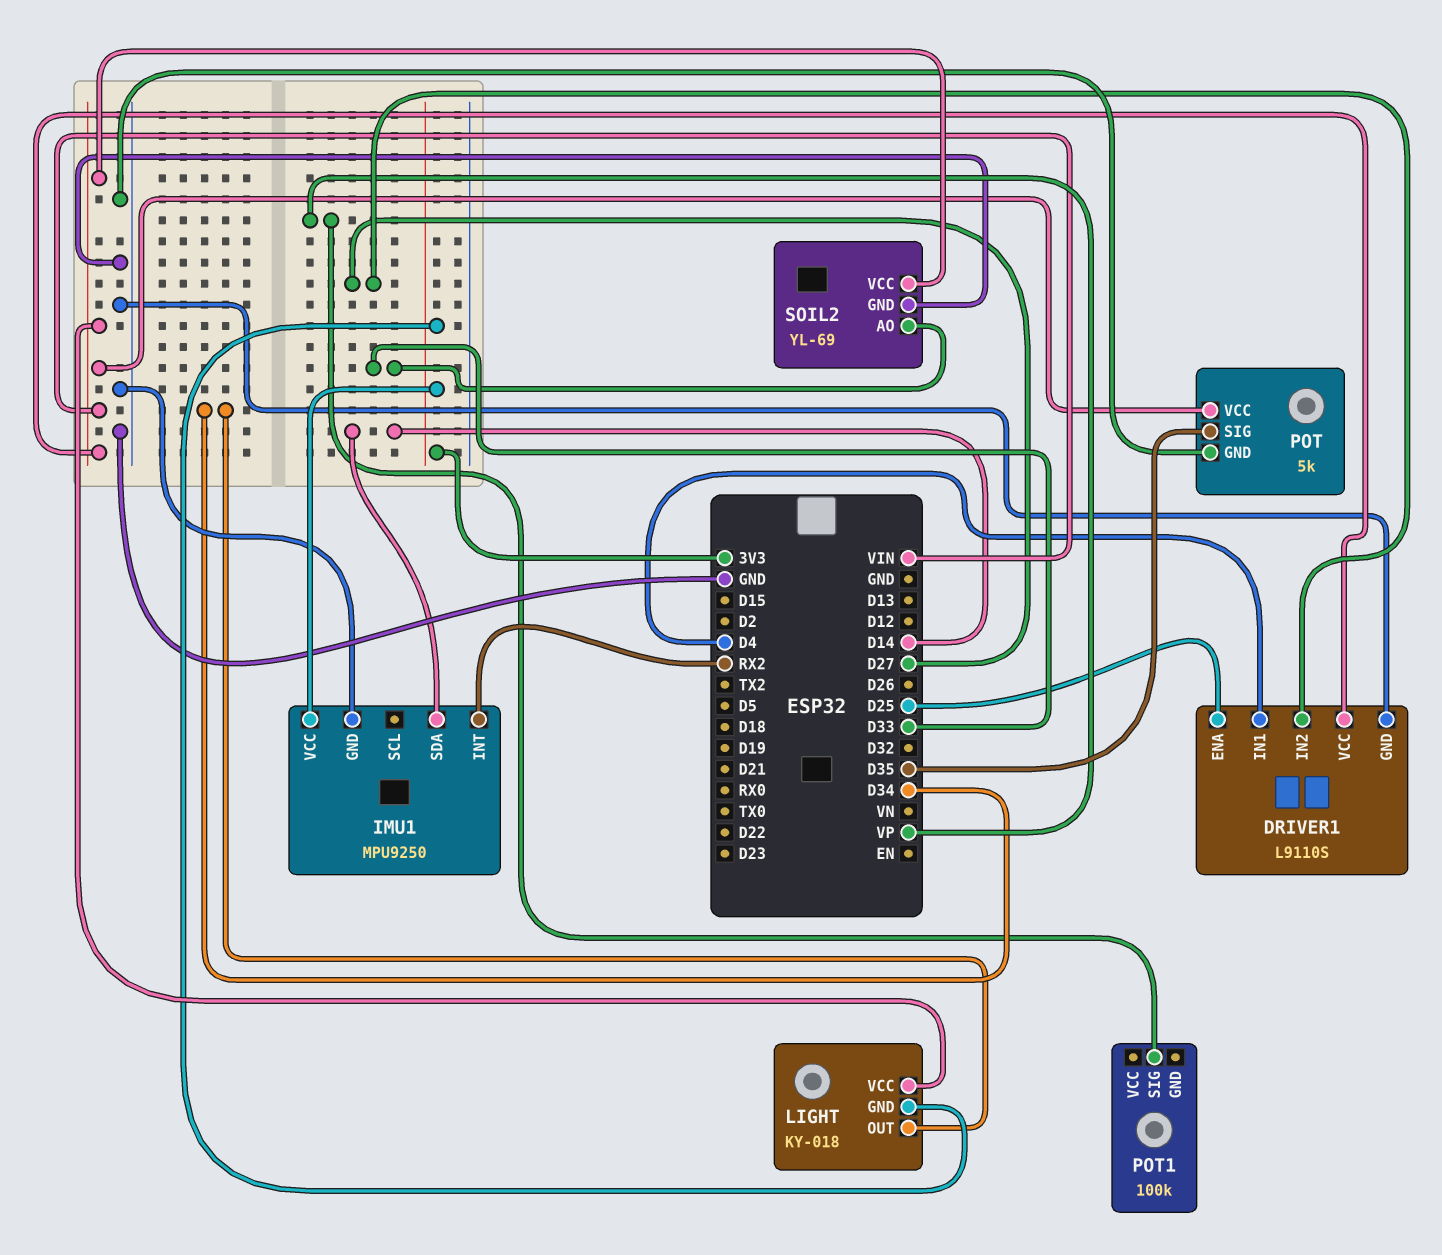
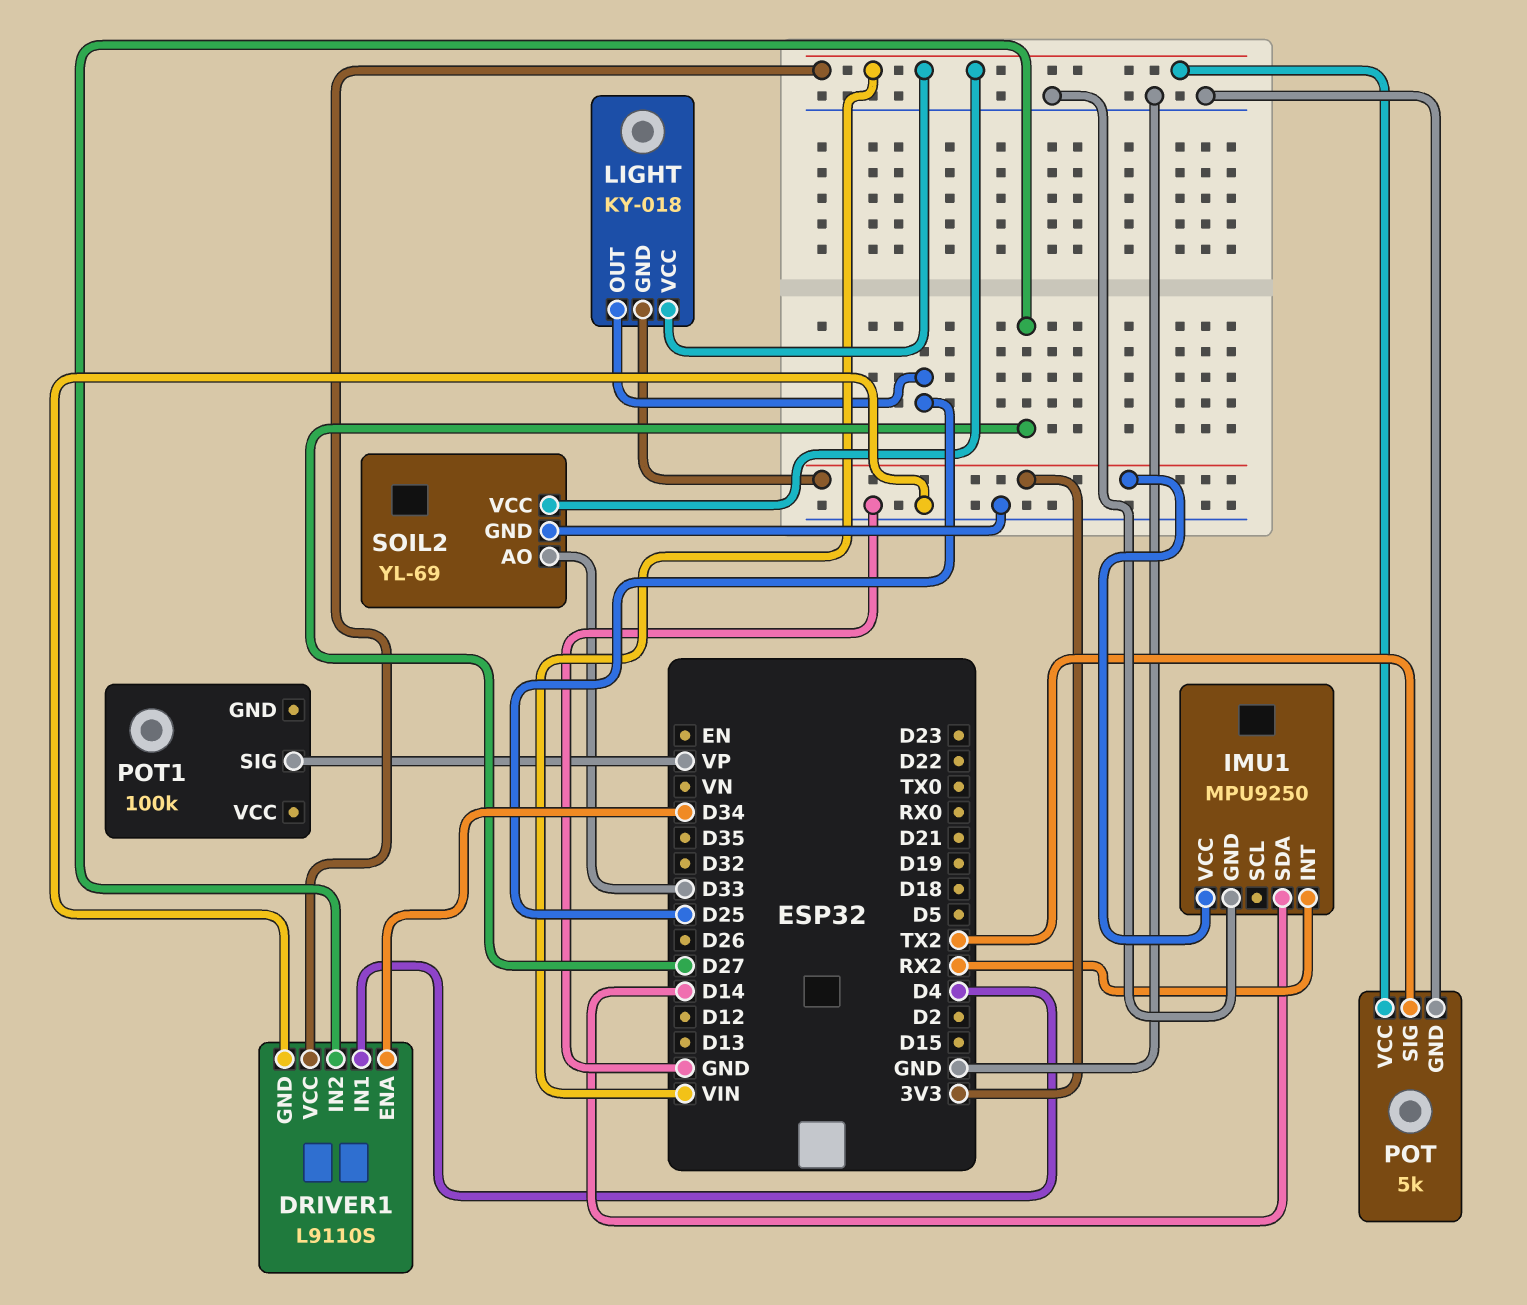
DRIVER1 pin ENA: D25 -> D34
LIGHT pin OUT: D34 -> D25
POT pin SIG: D35 -> TX2

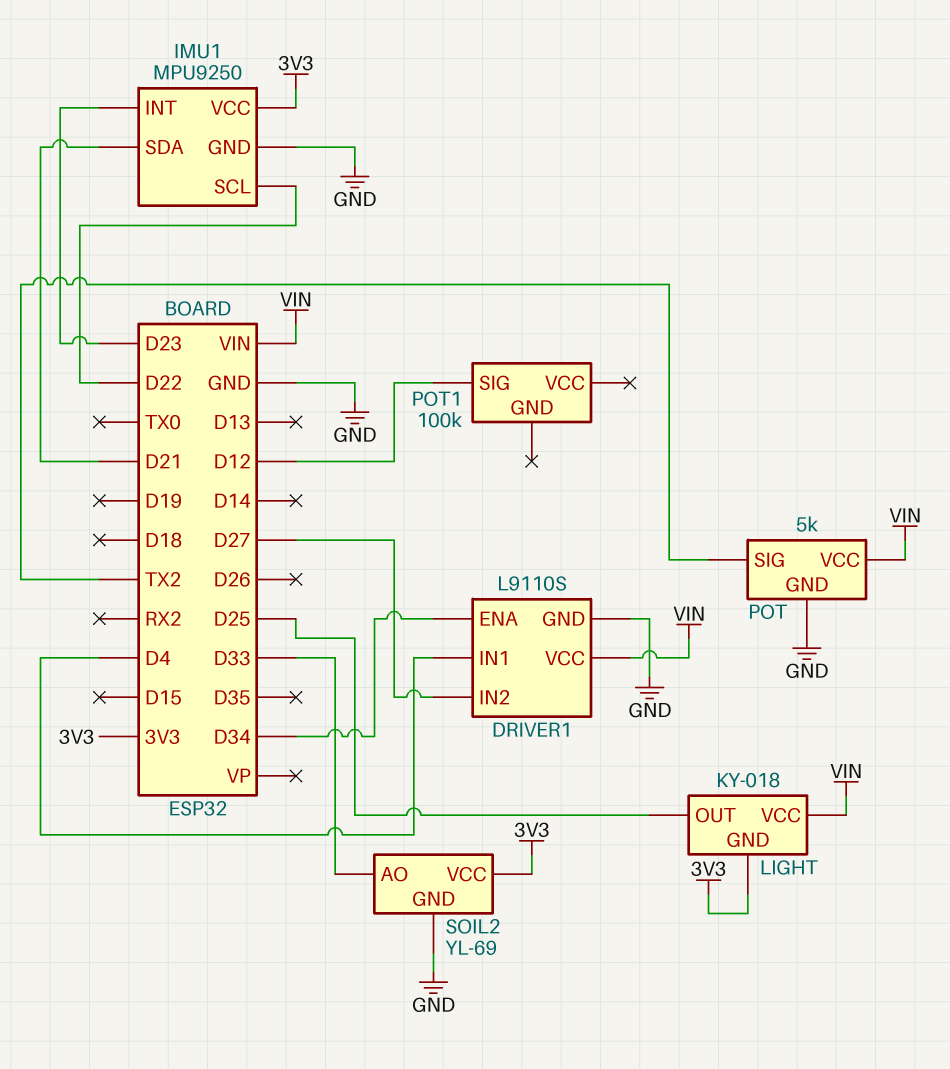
IMU1 pin INT: RX2 -> D23
IMU1 pin SCL: none -> D22
IMU1 pin SDA: D14 -> D21
POT1 pin SIG: VP -> D12
SOIL2 pin VCC: VIN -> 3V3

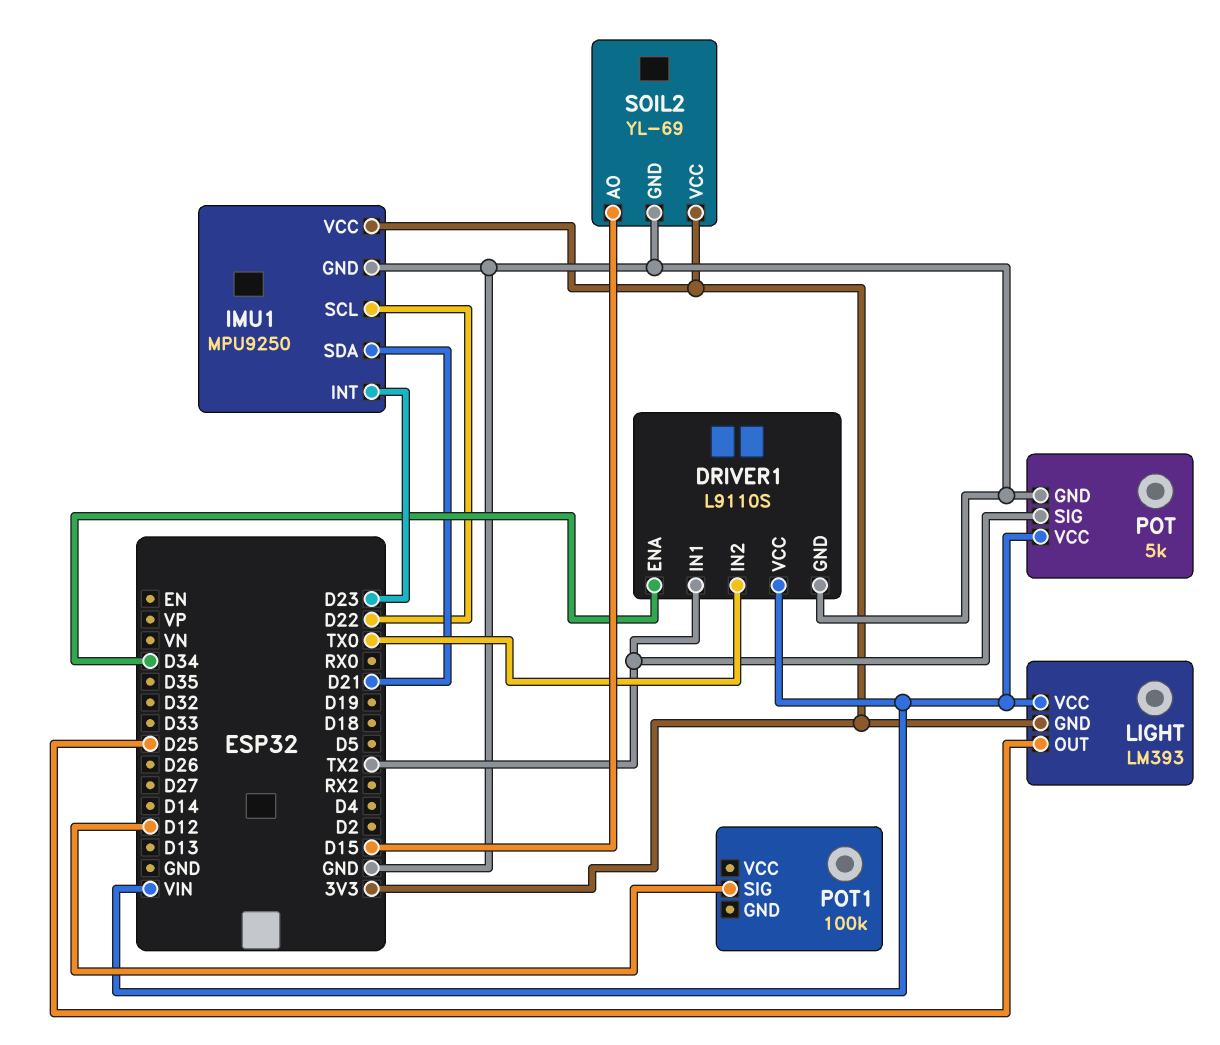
DRIVER1 pin IN1: D4 -> TX2
DRIVER1 pin IN2: D27 -> TX0
LIGHT: KY-018 -> LM393
SOIL2 pin AO: D33 -> D15

